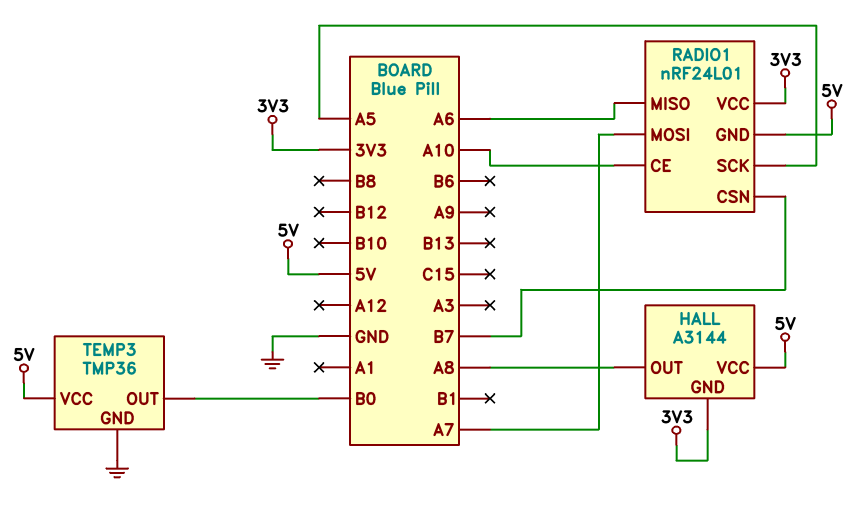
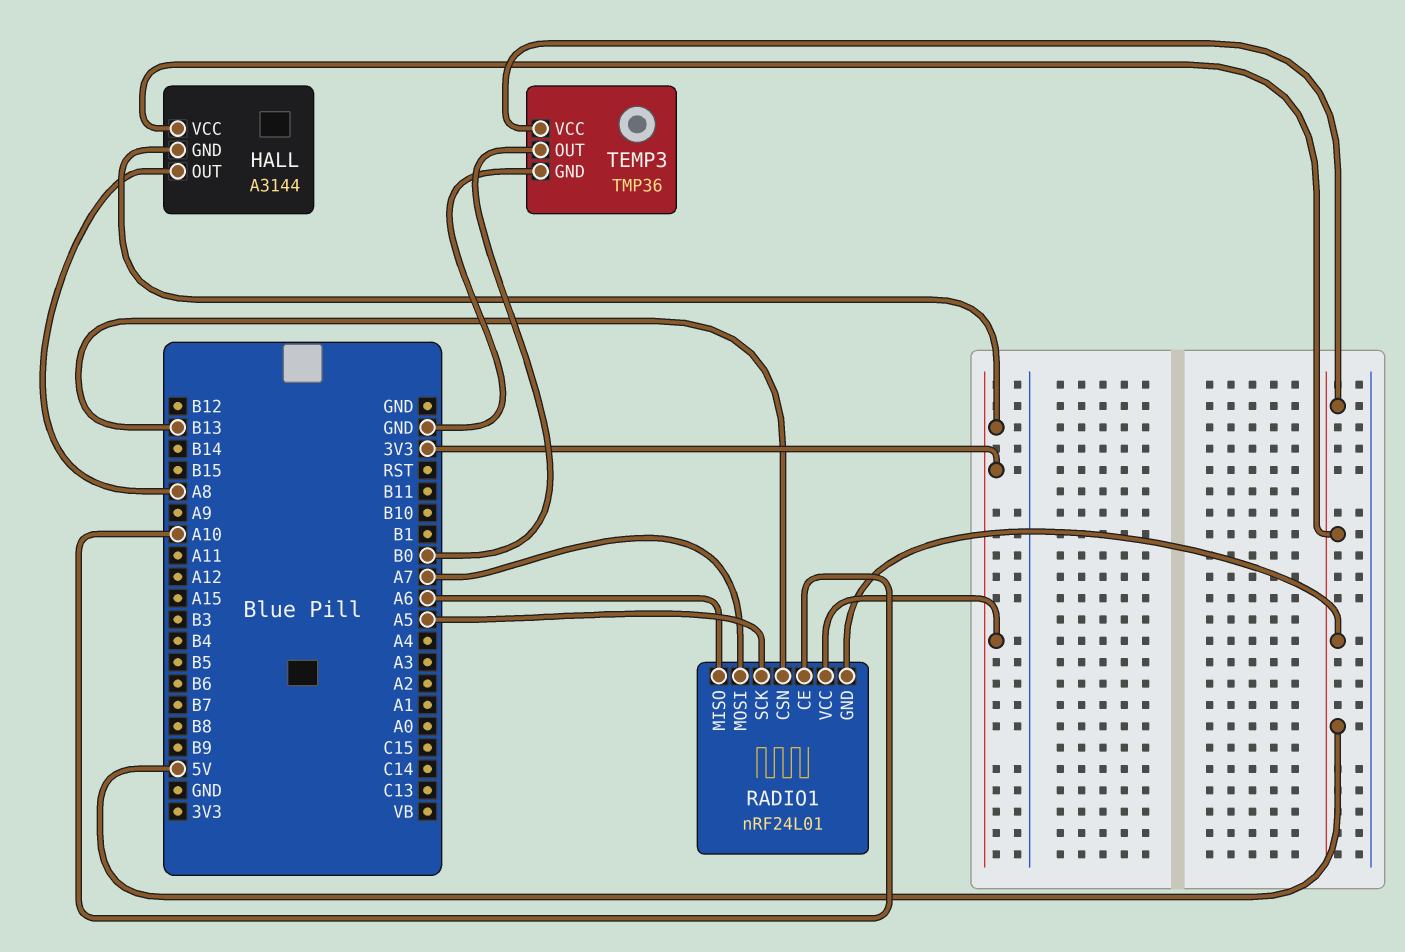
RADIO1 pin CSN: B7 -> B13

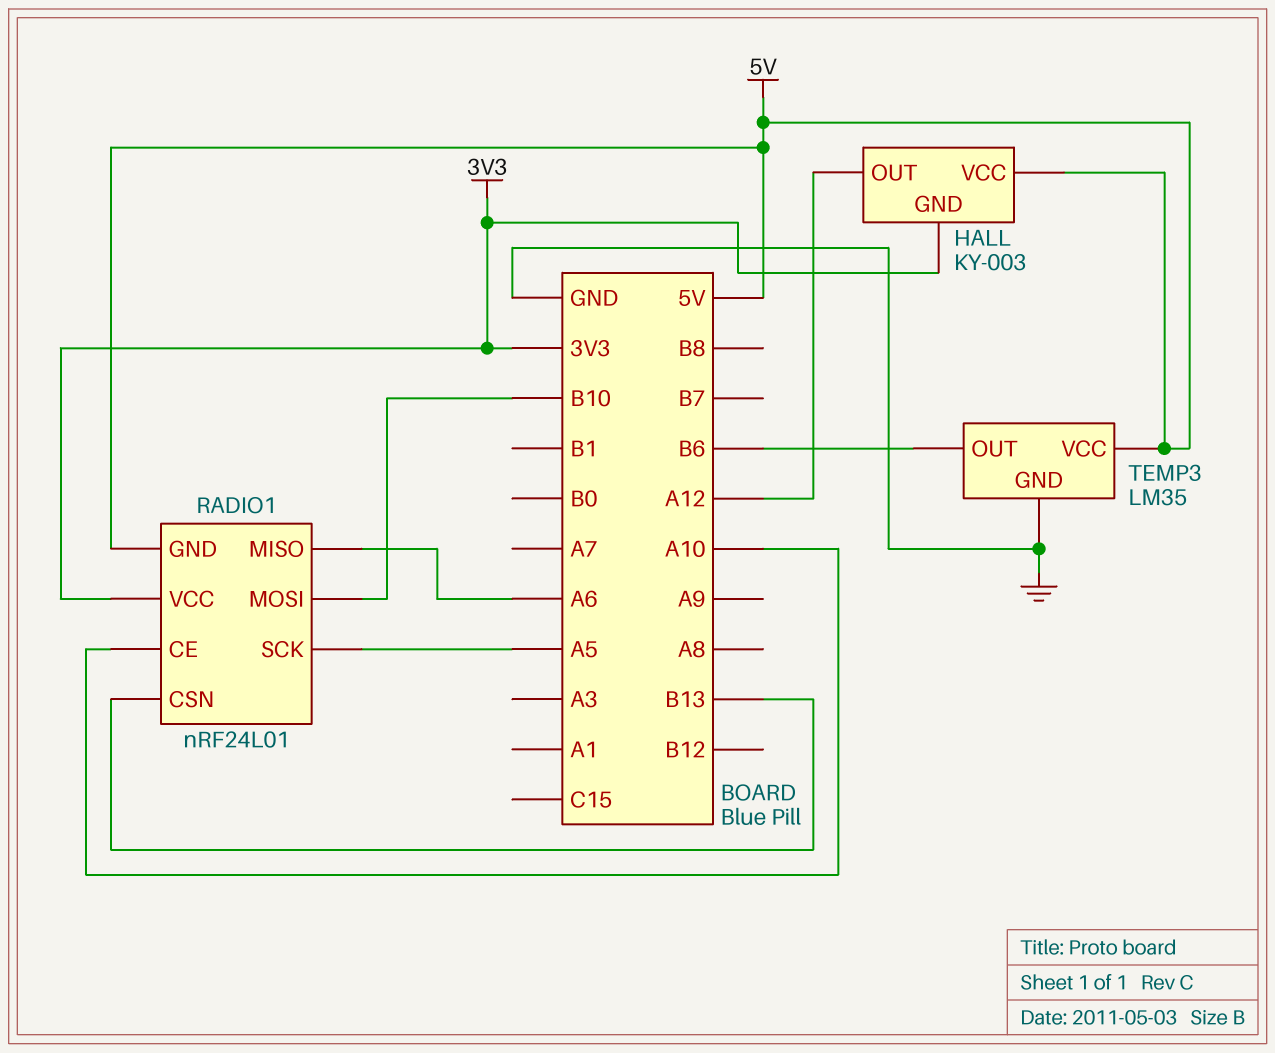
HALL: A3144 -> KY-003
HALL pin OUT: A8 -> A12
RADIO1 pin MOSI: A7 -> B10
TEMP3: TMP36 -> LM35
TEMP3 pin OUT: B0 -> B6

